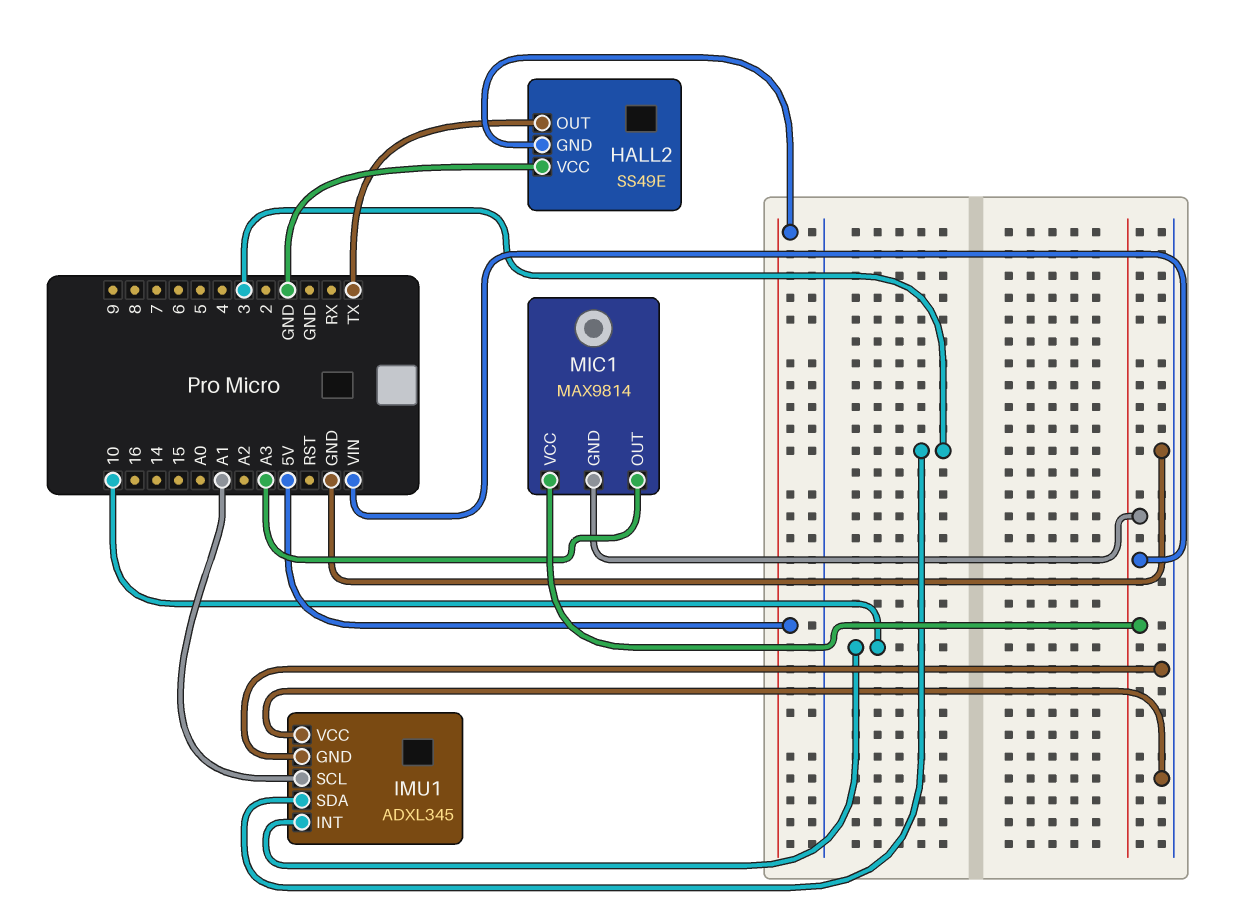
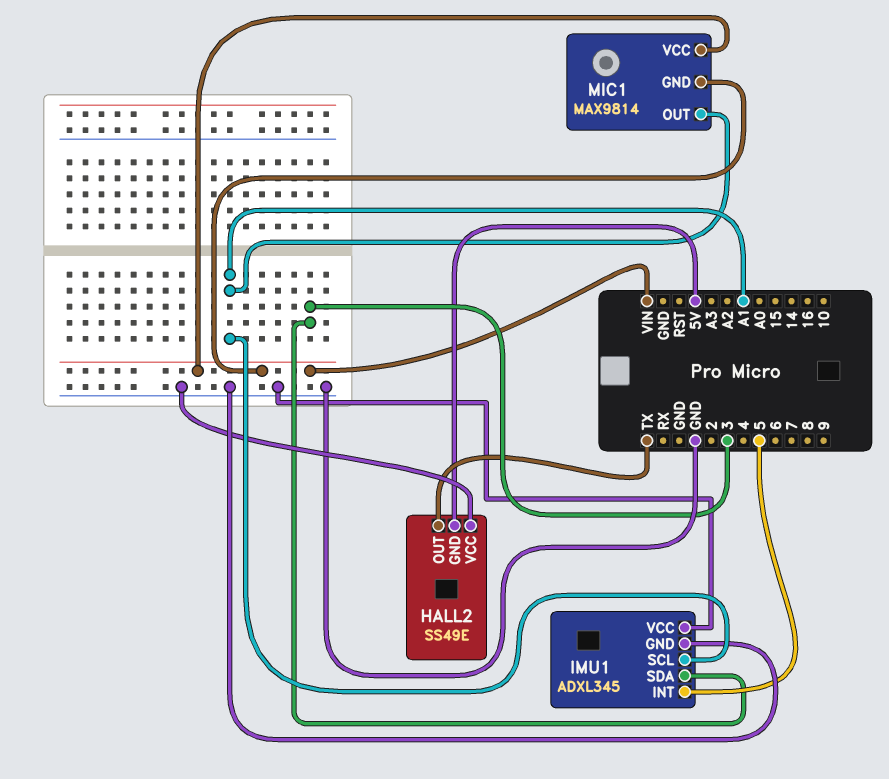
IMU1 pin INT: 10 -> 5
MIC1 pin OUT: A3 -> A1

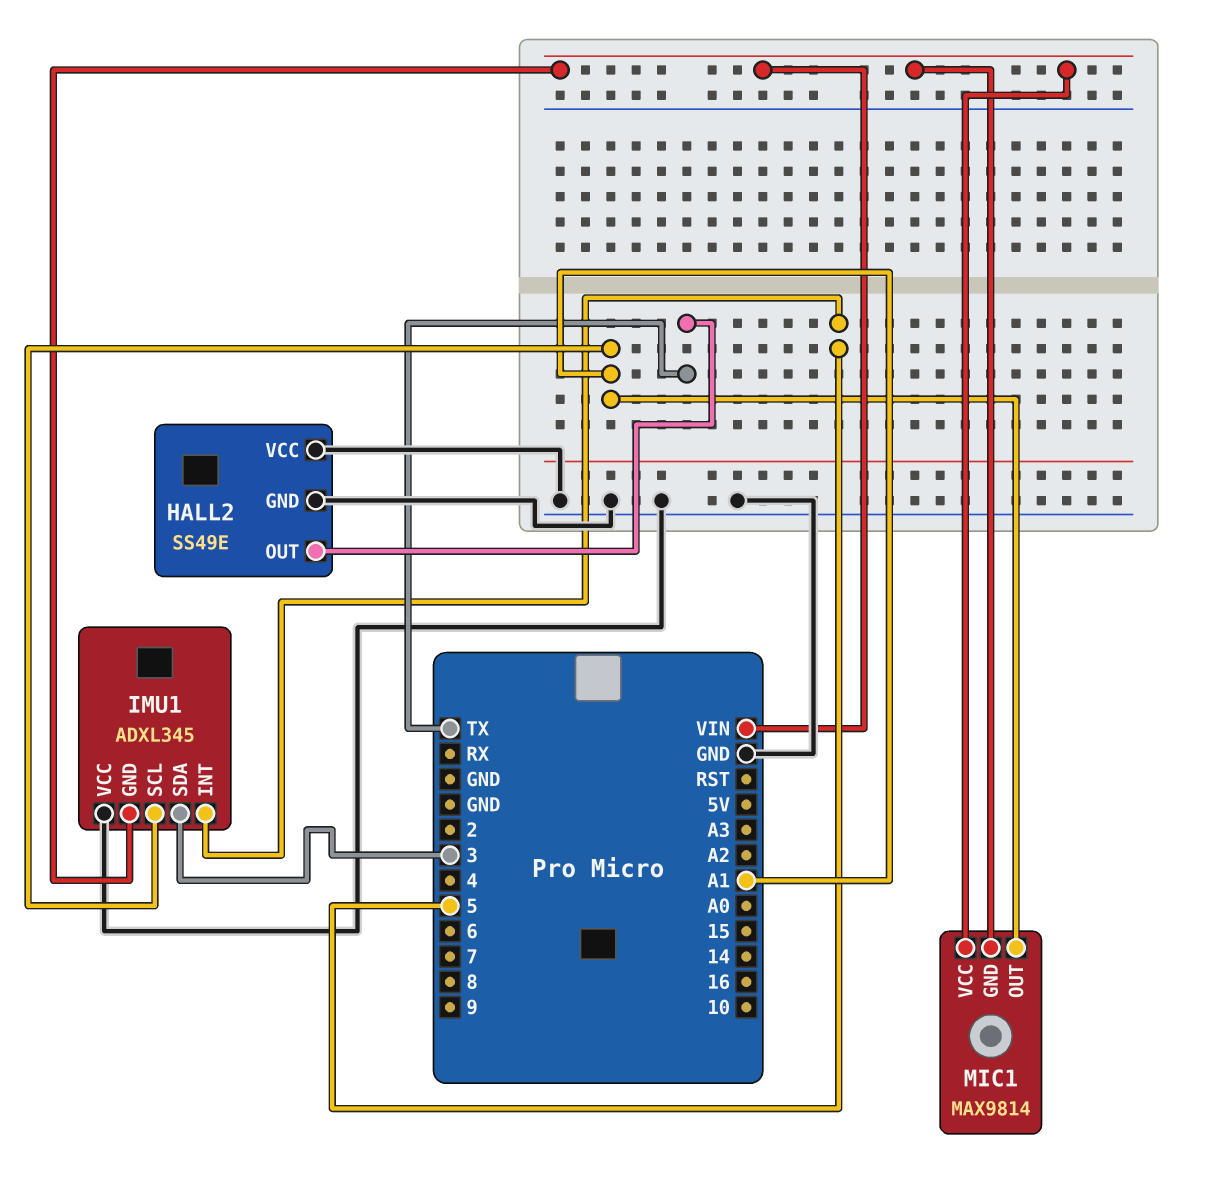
HALL2 pin GND: 5V -> GND
IMU1 pin GND: GND -> VIN

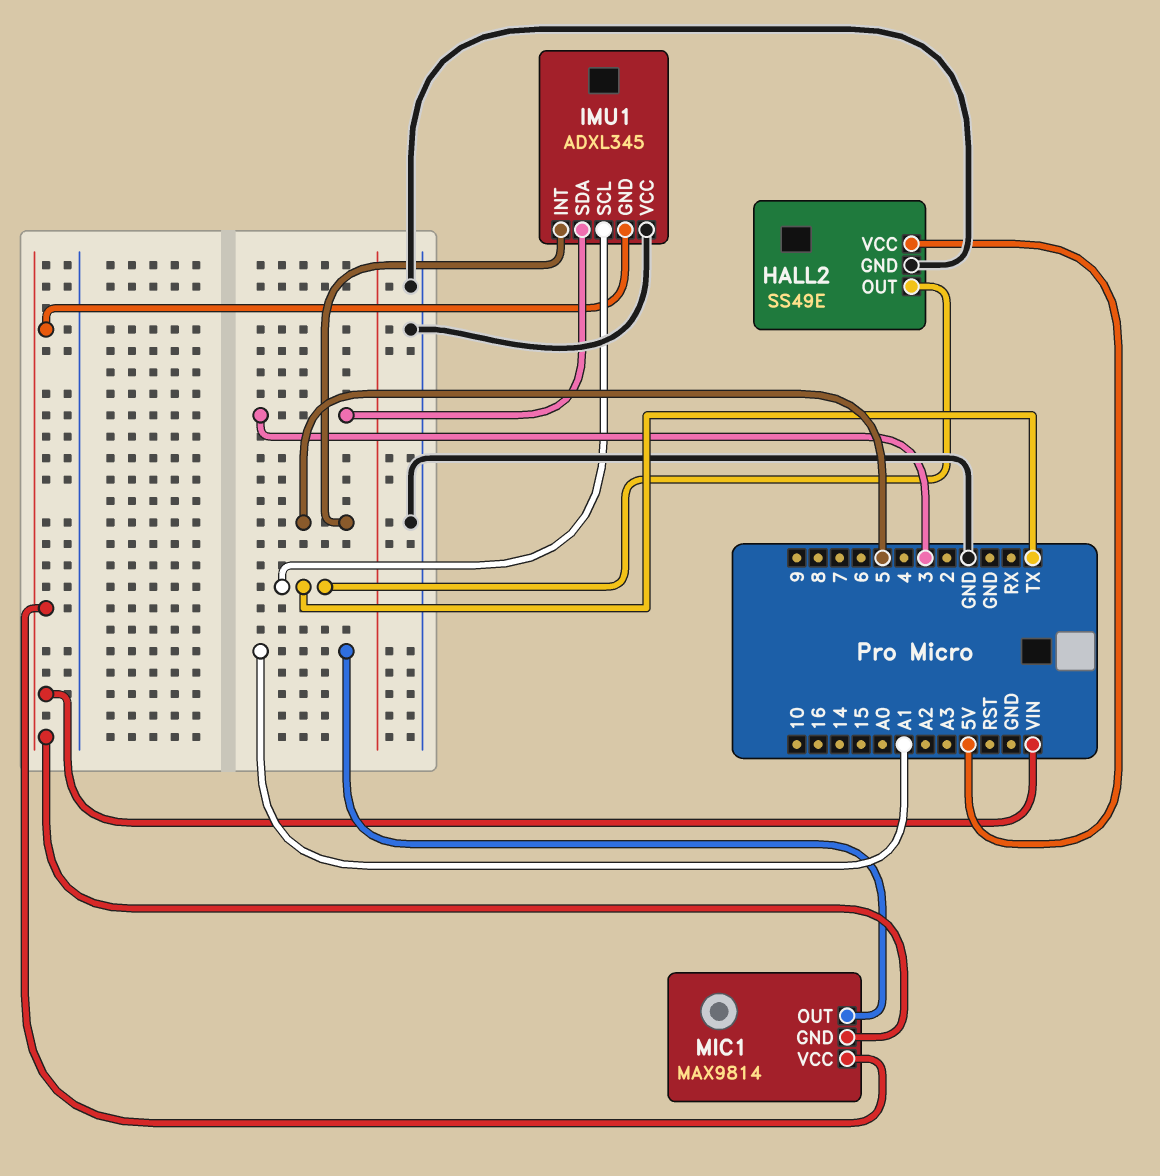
HALL2 pin VCC: GND -> 5V
IMU1 pin SCL: A1 -> TX

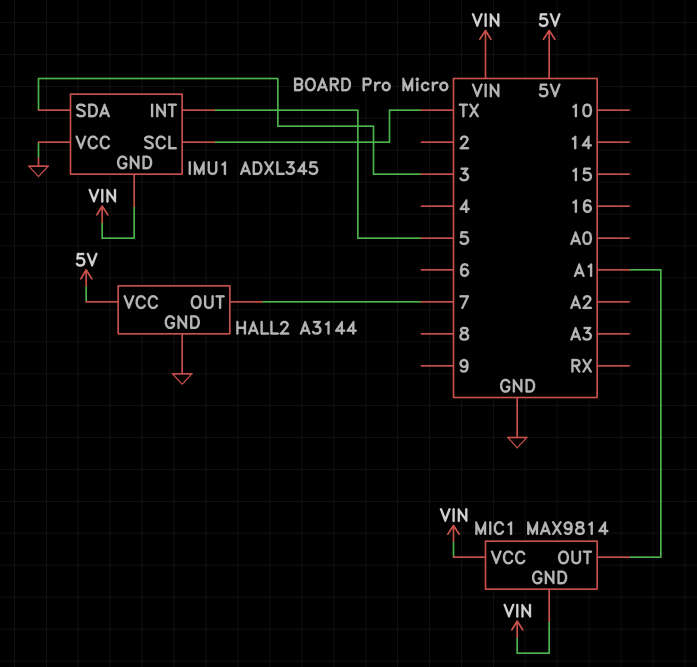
HALL2: SS49E -> A3144
HALL2 pin OUT: TX -> 7

